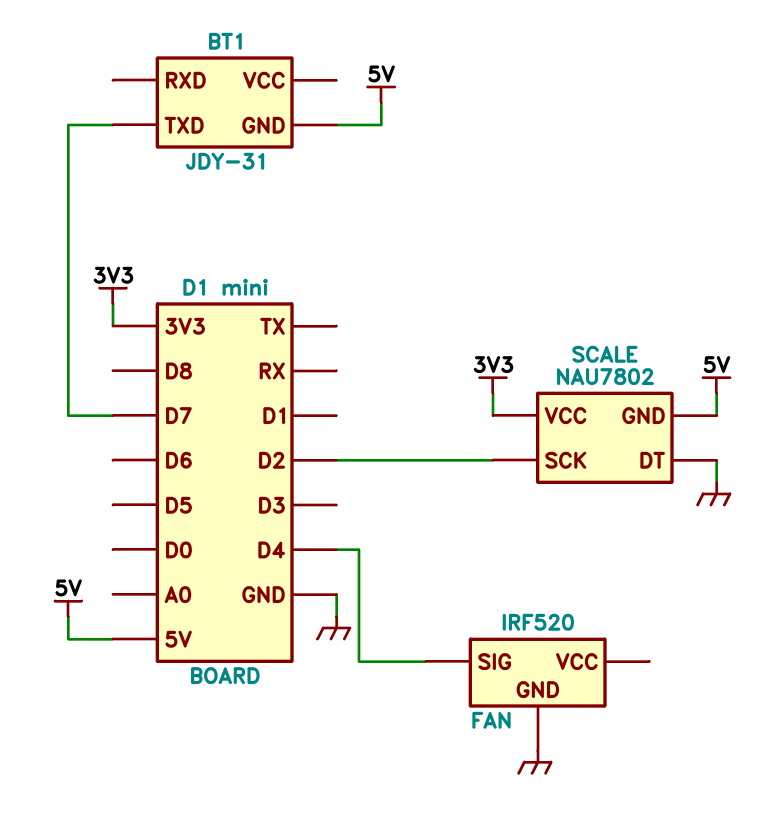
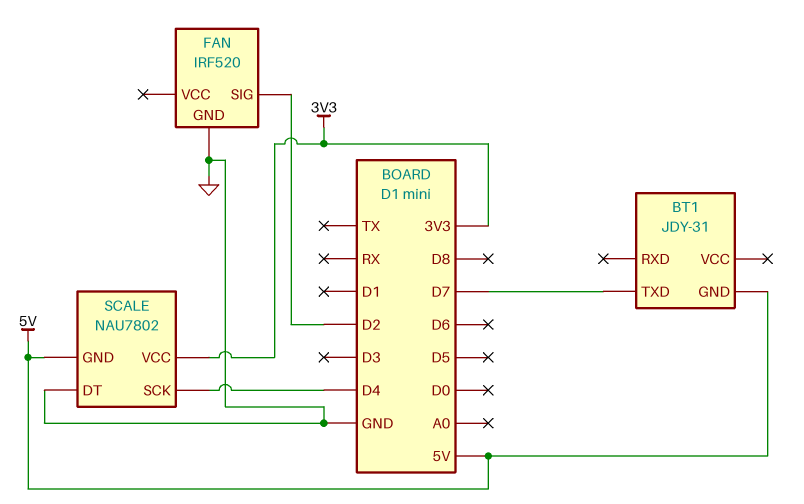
FAN pin SIG: D4 -> D2
SCALE pin SCK: D2 -> D4

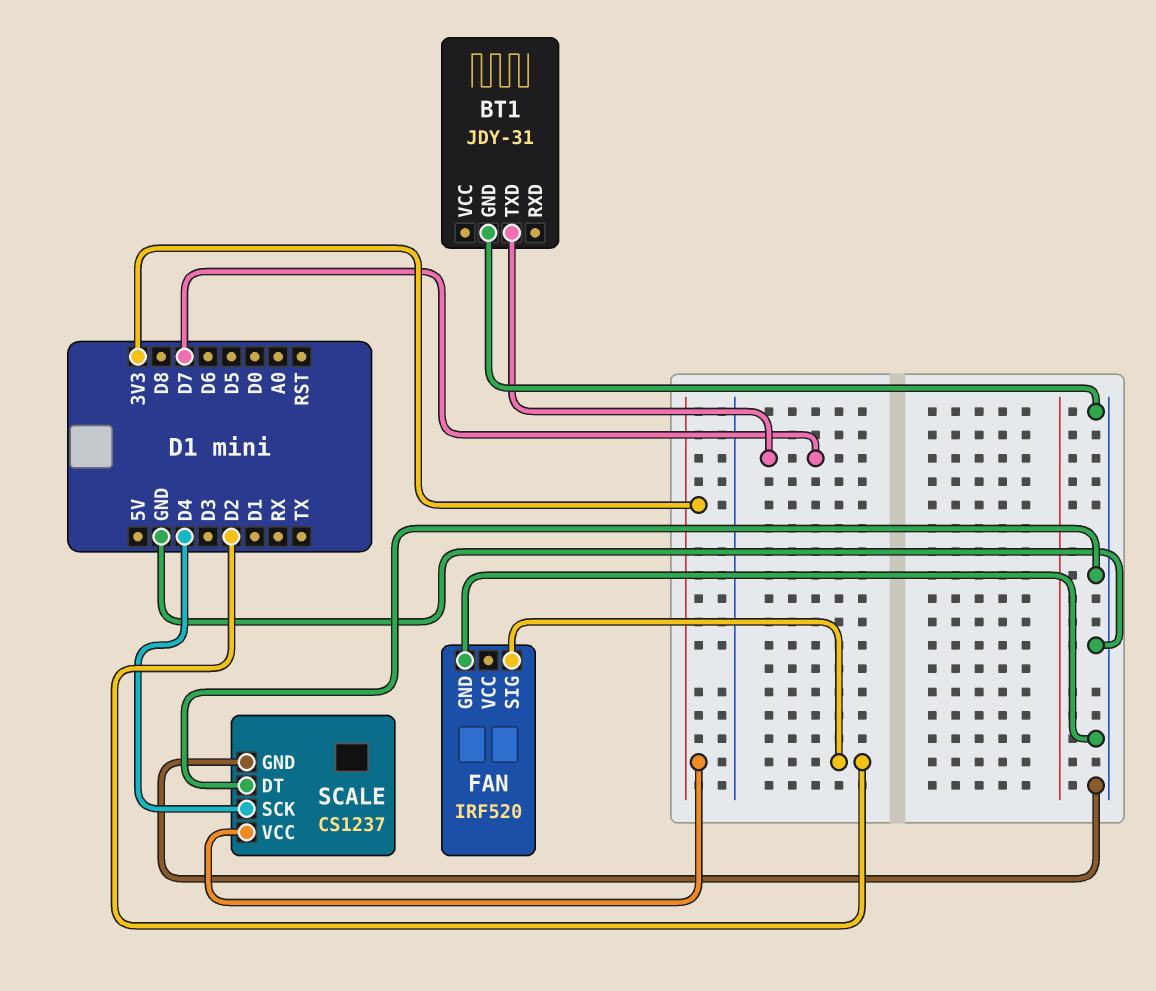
BT1 pin GND: 5V -> GND
SCALE: NAU7802 -> CS1237
SCALE pin GND: 5V -> GND

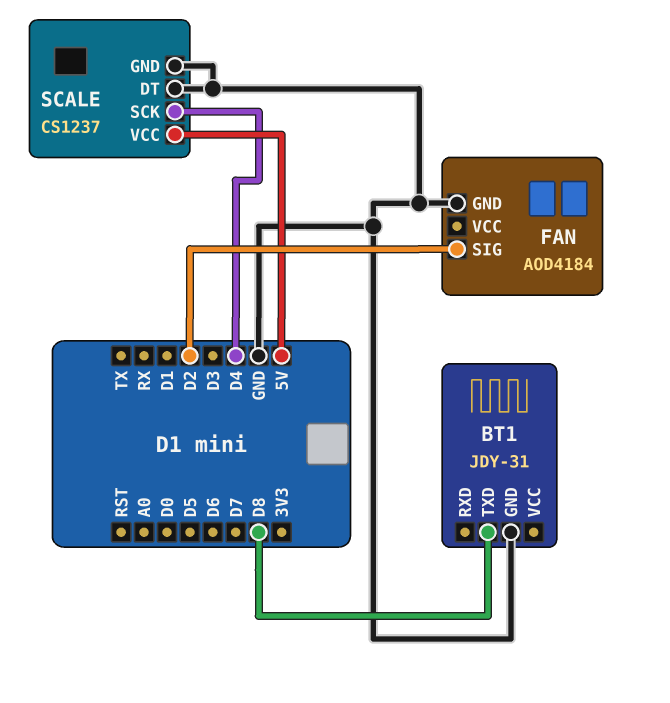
BT1 pin TXD: D7 -> D8
FAN: IRF520 -> AOD4184
SCALE pin VCC: 3V3 -> 5V

